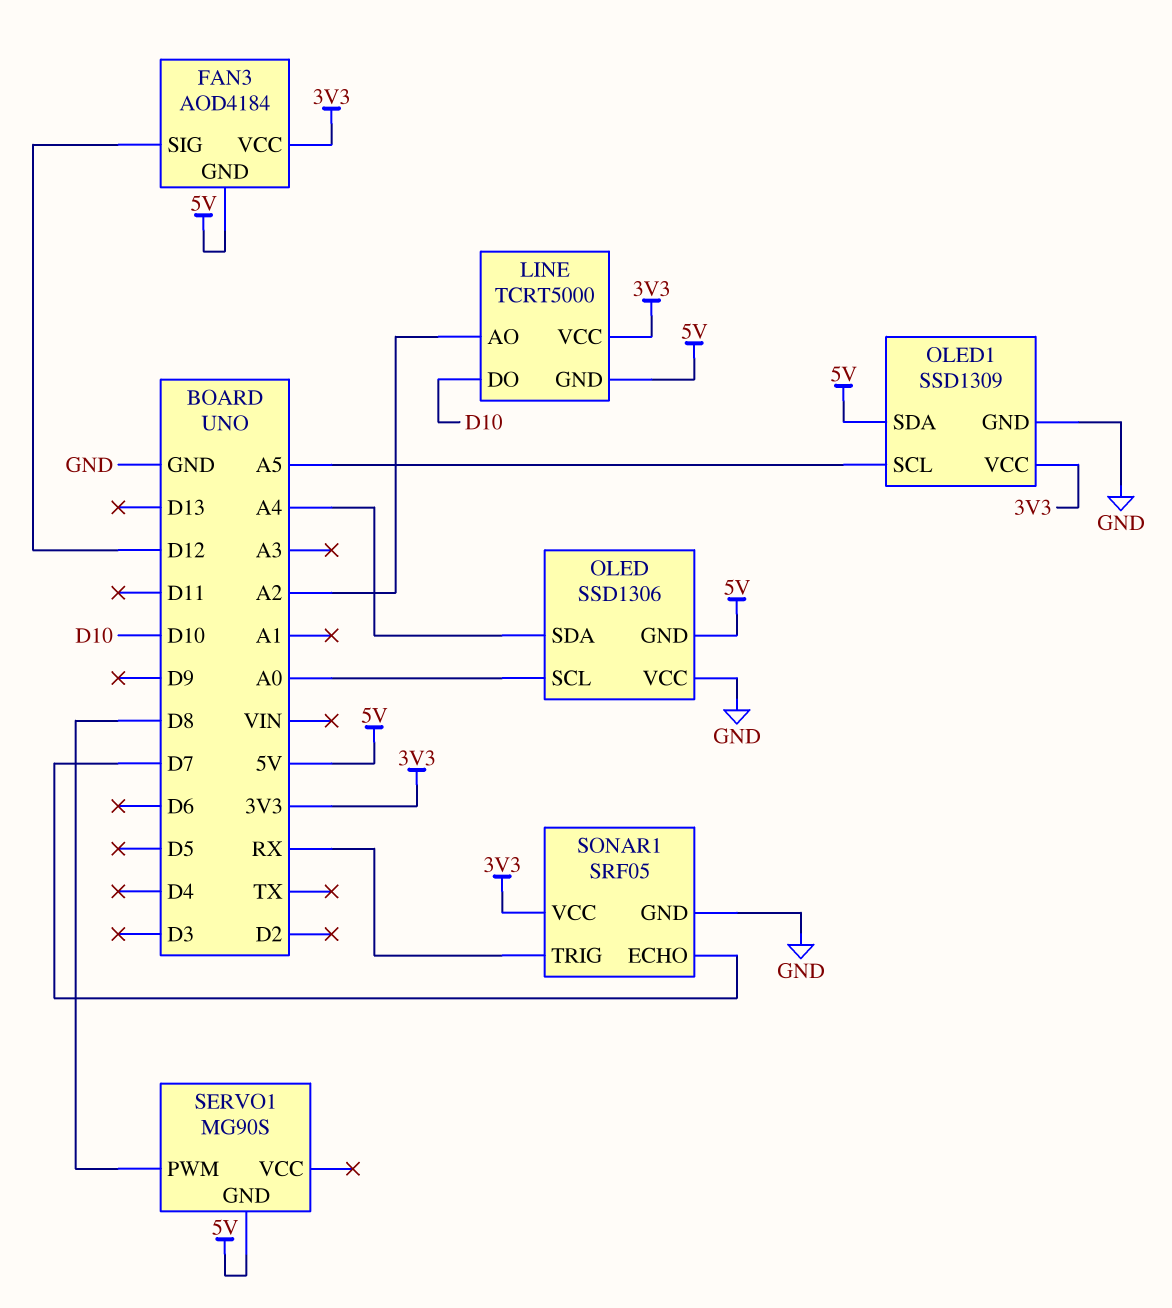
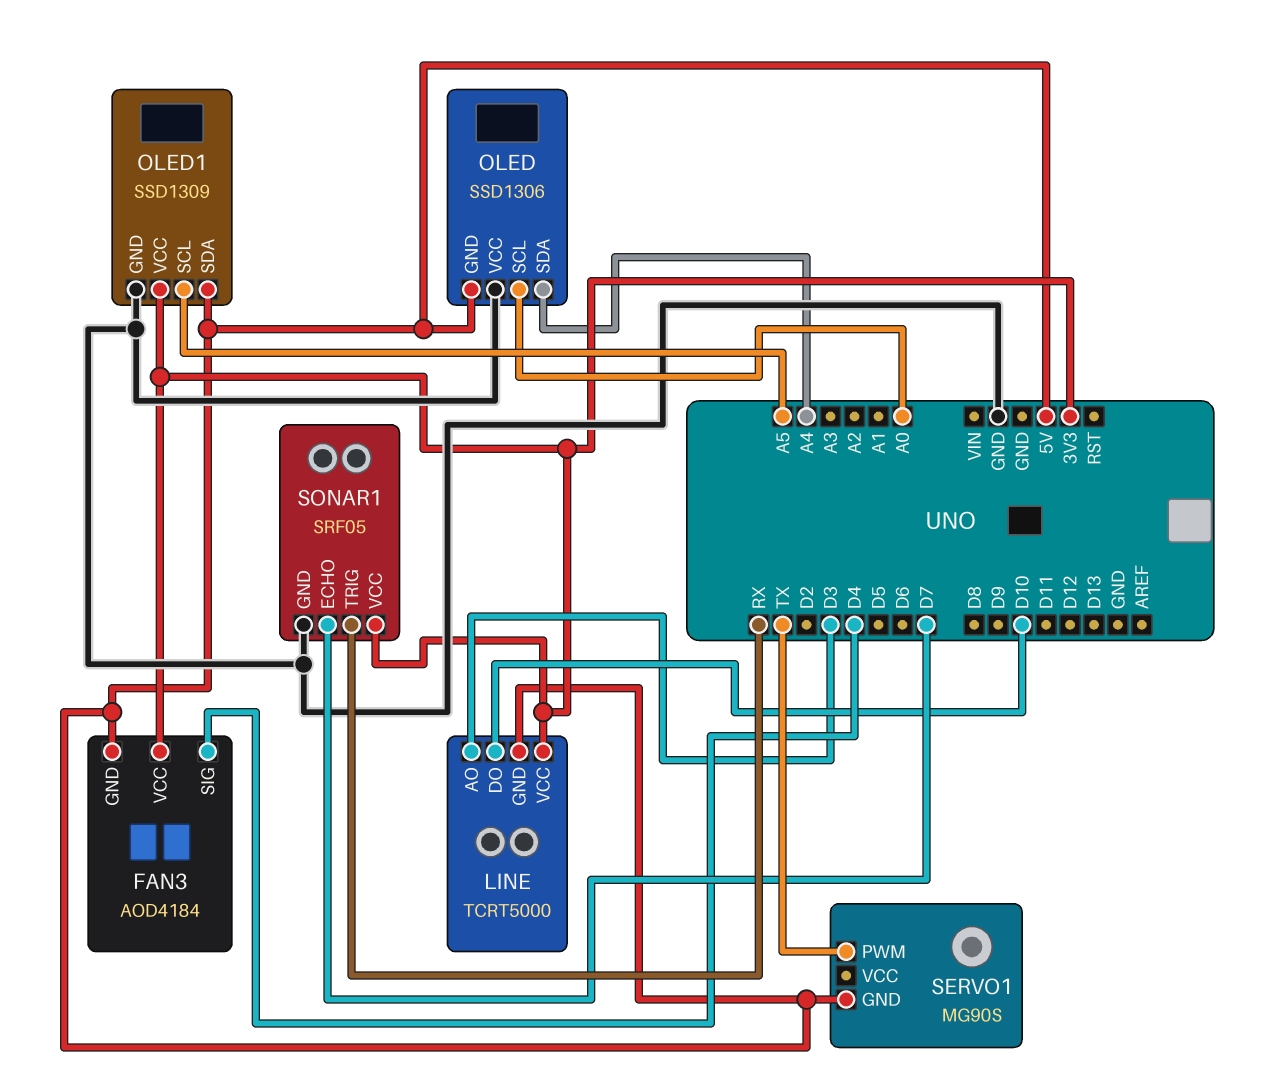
FAN3 pin SIG: D12 -> D4
LINE pin AO: A2 -> D3
SERVO1 pin PWM: D8 -> TX

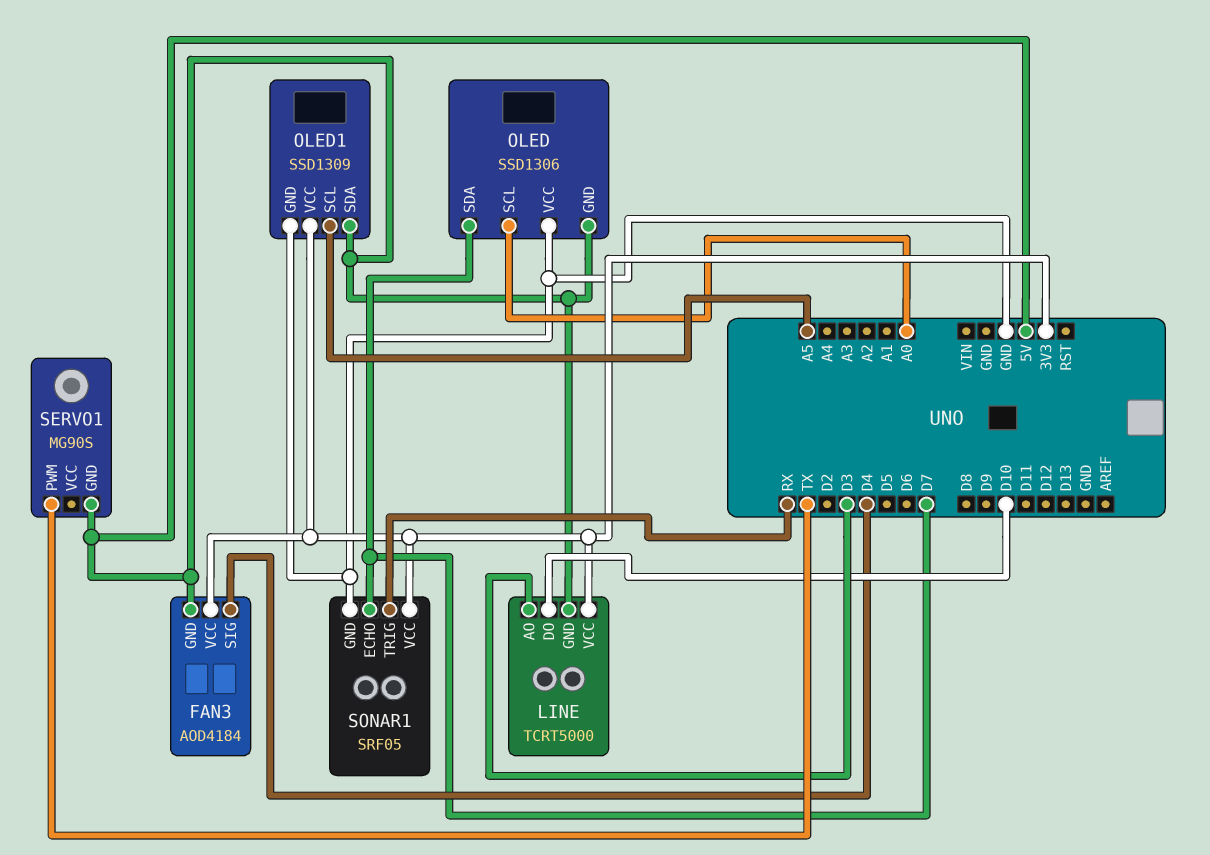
OLED pin SDA: A4 -> D7

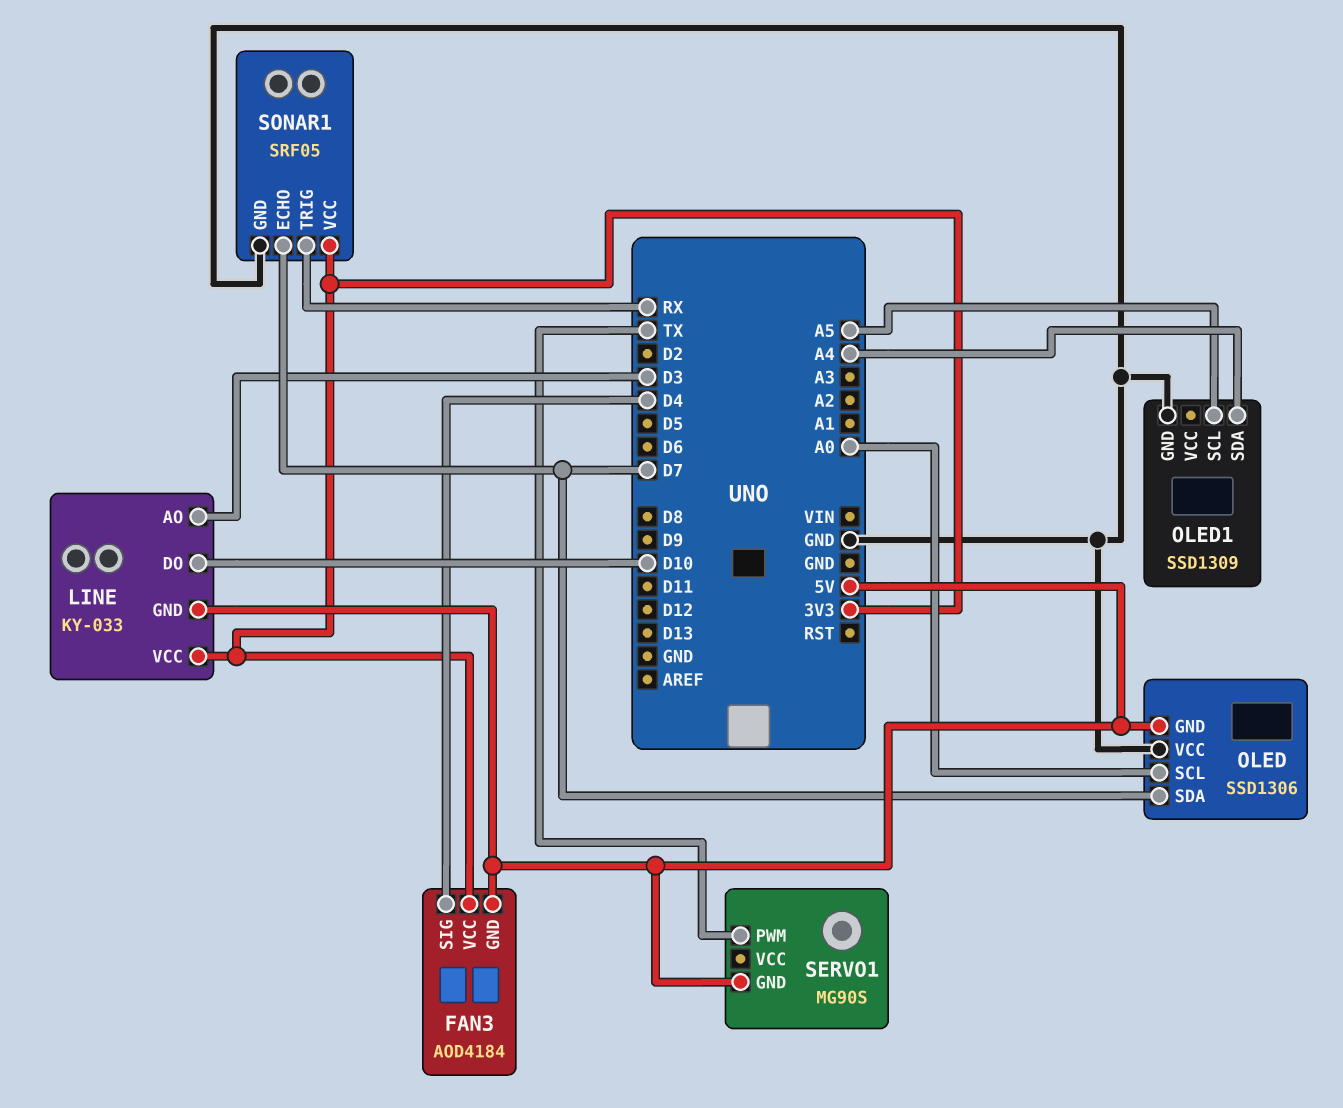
LINE: TCRT5000 -> KY-033
OLED1 pin SDA: 5V -> A4
OLED1 pin VCC: 3V3 -> none

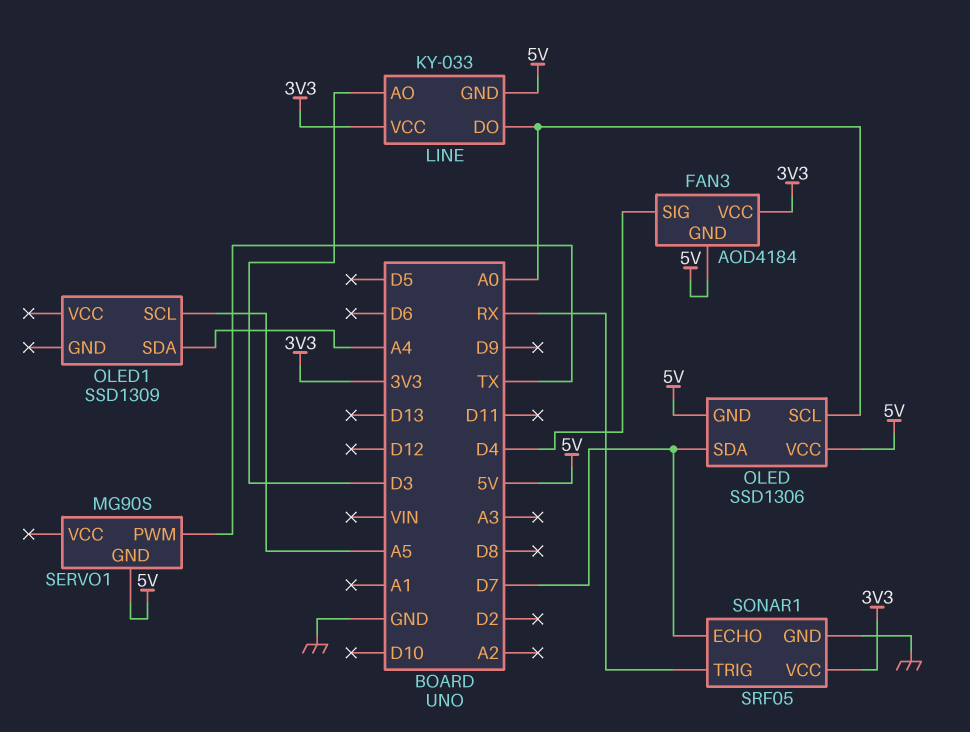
LINE pin DO: D10 -> A0
OLED pin VCC: GND -> 5V
OLED1 pin GND: GND -> none

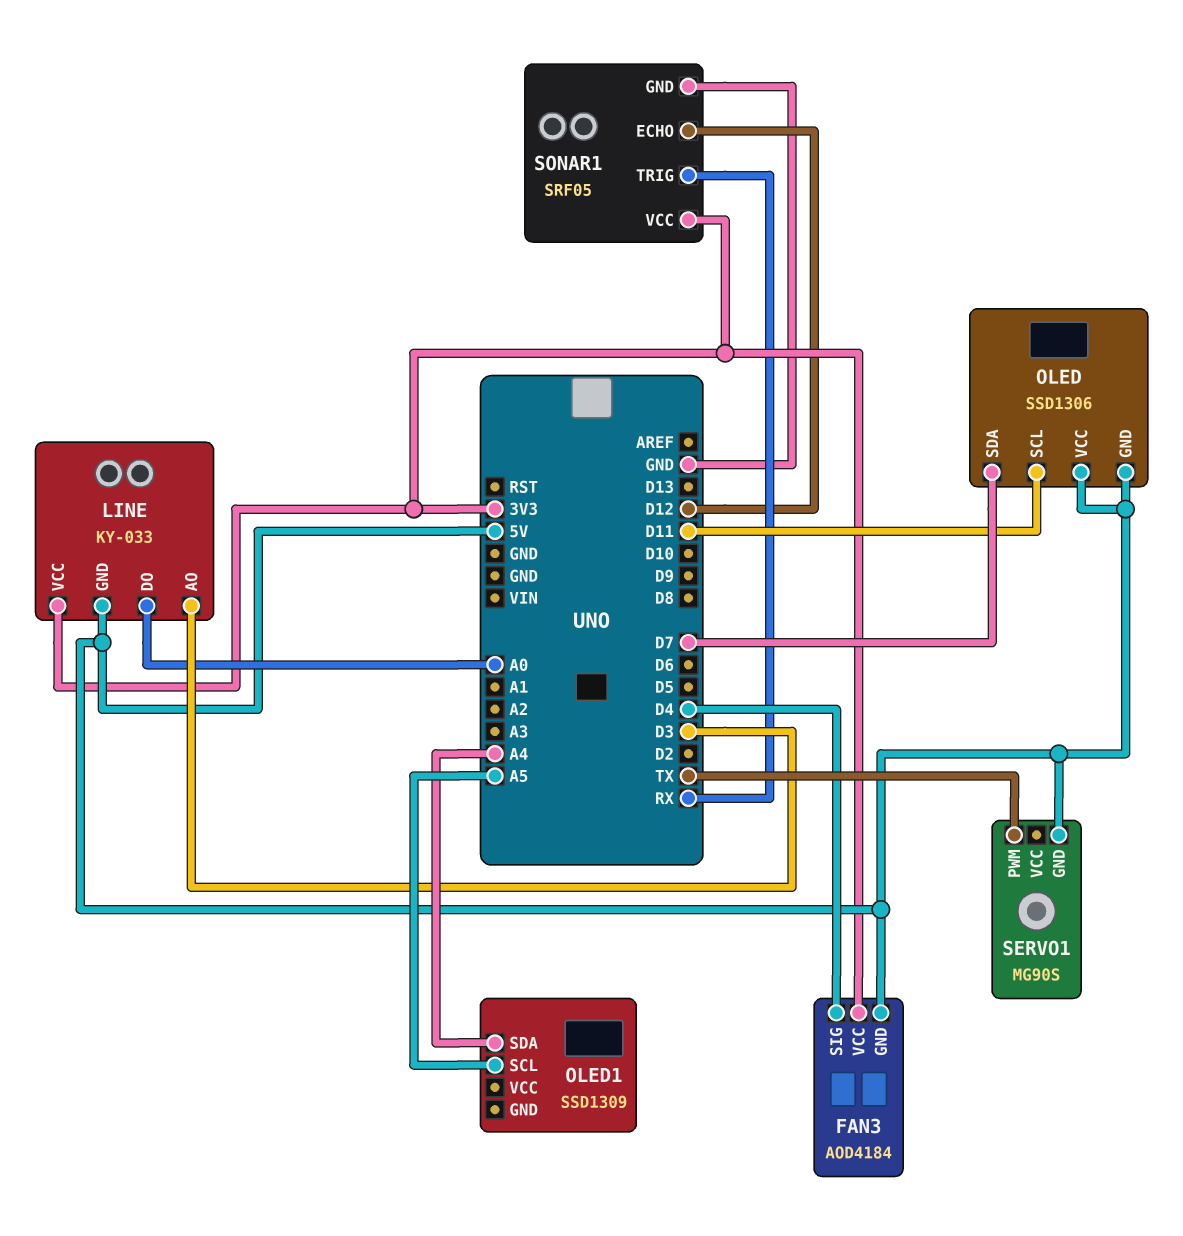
OLED pin SCL: A0 -> D11
SONAR1 pin ECHO: D7 -> D12

